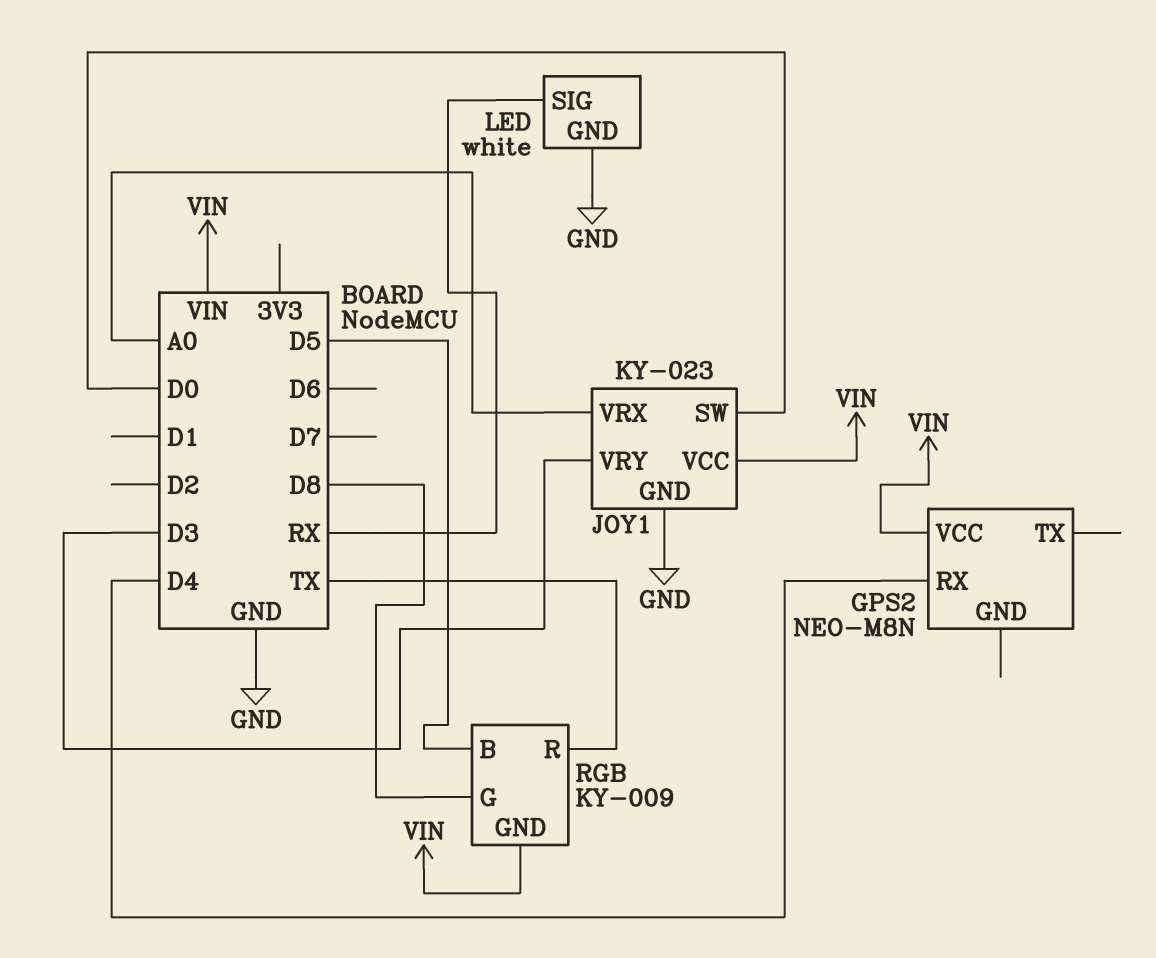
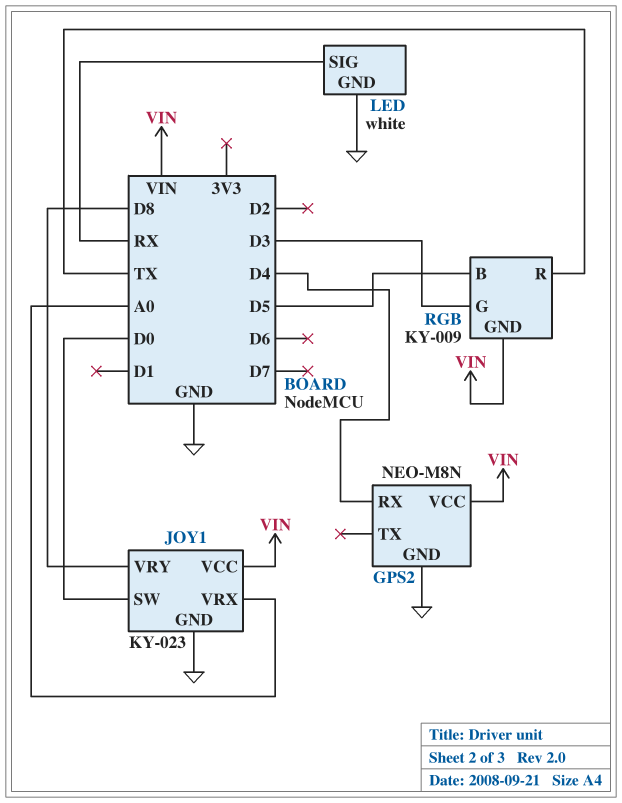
GPS2 pin GND: none -> GND
JOY1 pin VRY: D3 -> D8
RGB pin G: D8 -> D3

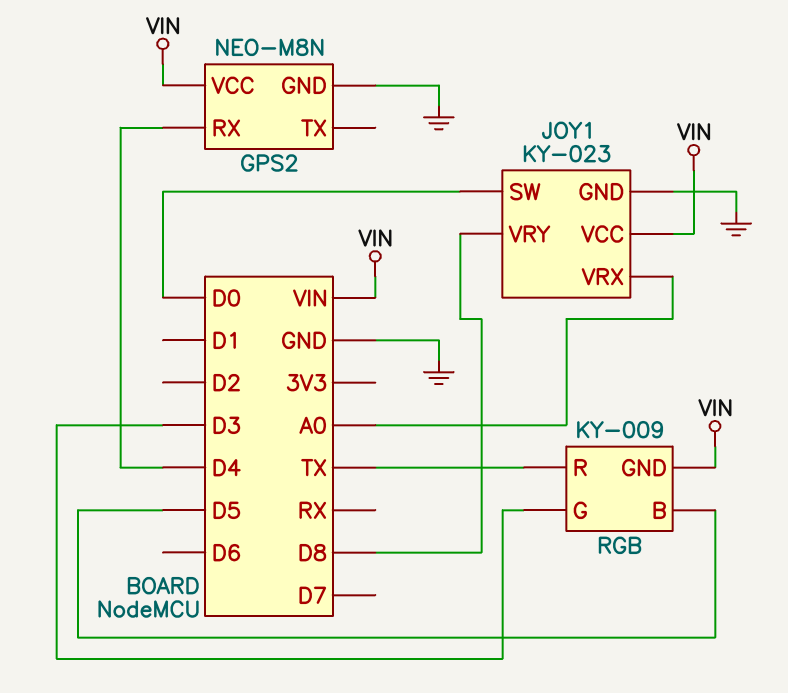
LED: white -> none
LED pin GND: GND -> none
LED pin SIG: RX -> none

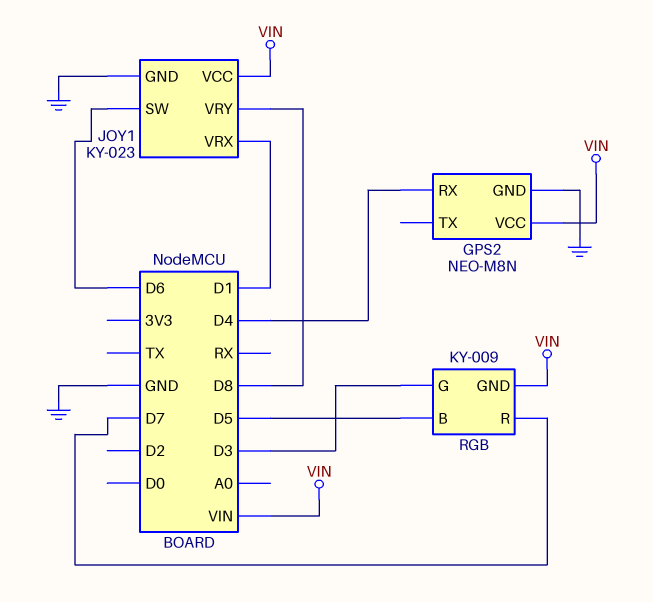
JOY1 pin SW: D0 -> D6
JOY1 pin VRX: A0 -> D1
RGB pin R: TX -> D7

